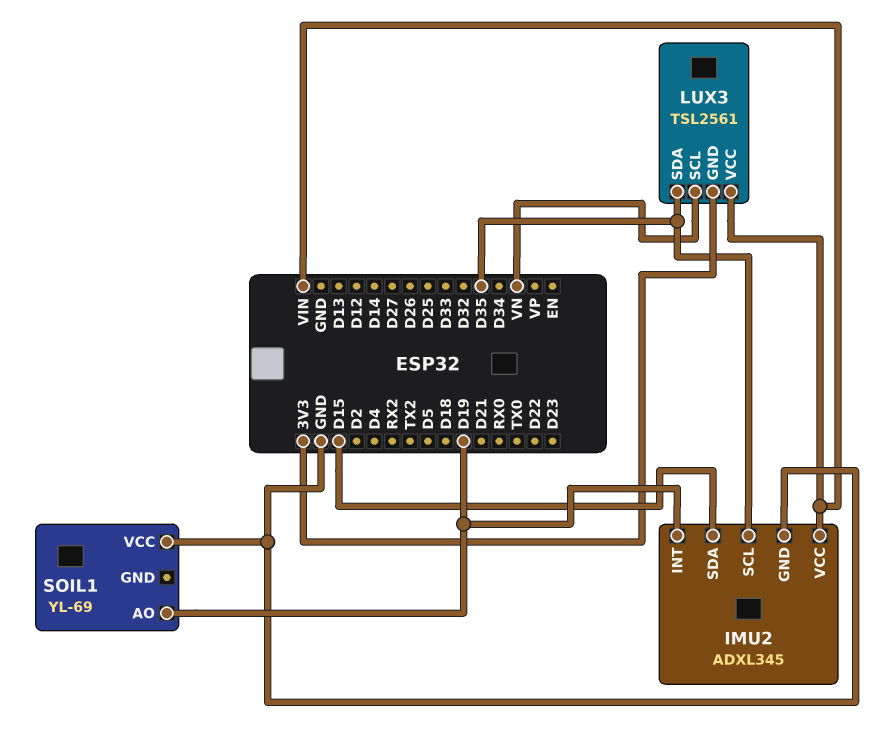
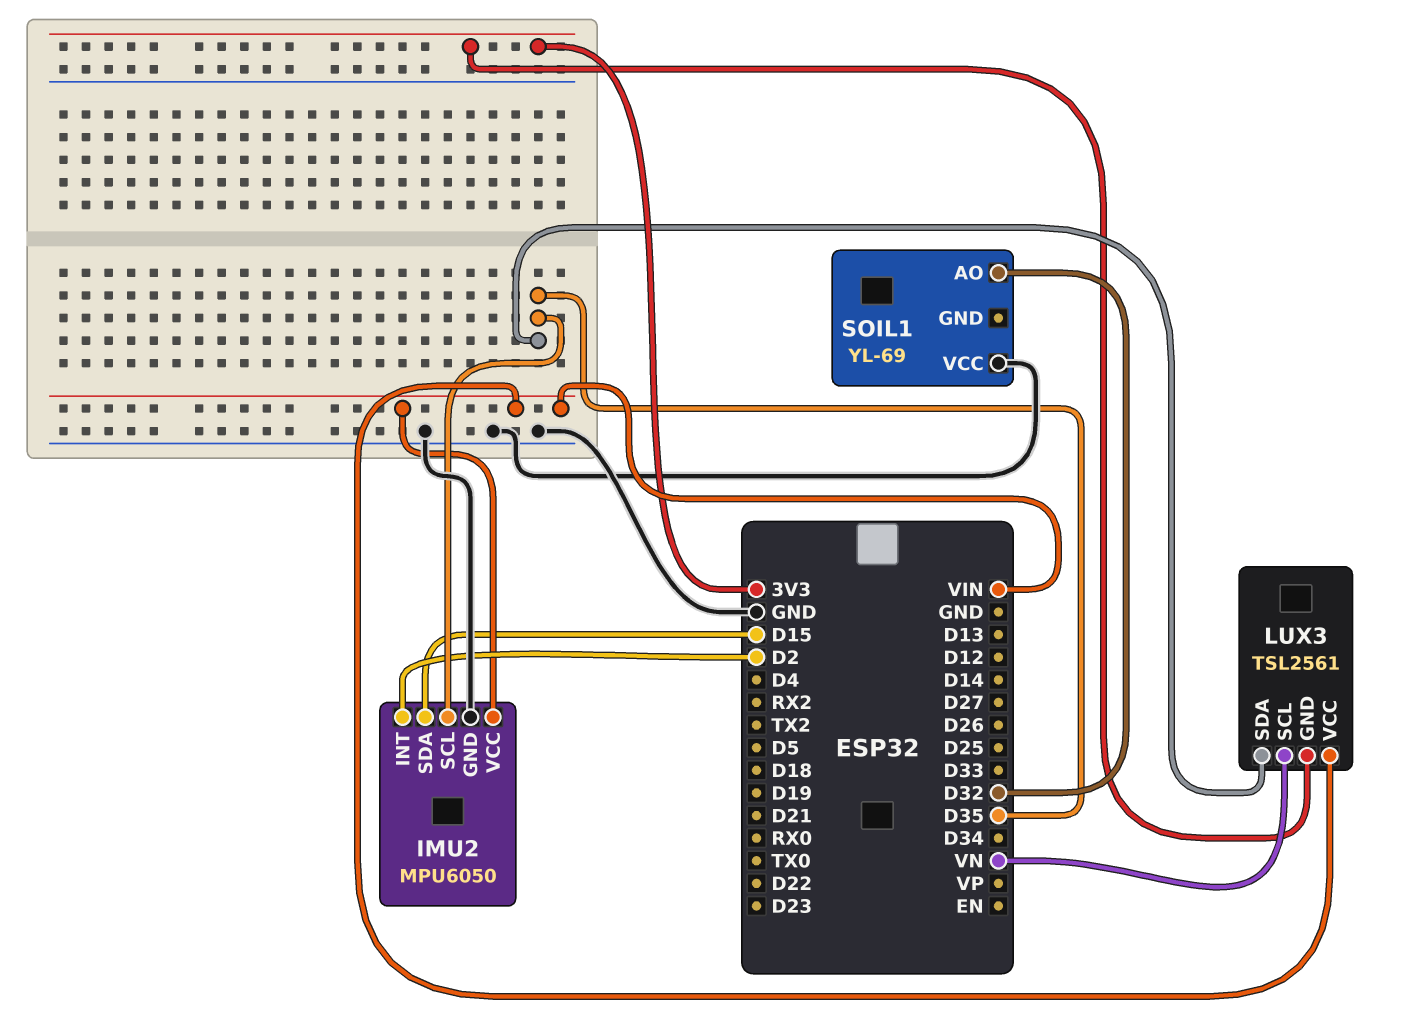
IMU2: ADXL345 -> MPU6050
IMU2 pin INT: D19 -> D2
SOIL1 pin AO: D19 -> D32

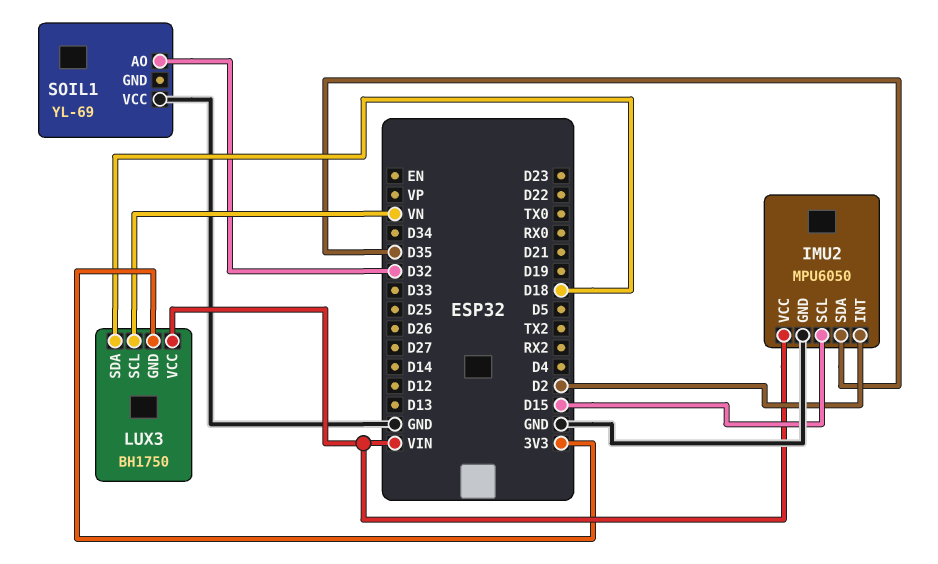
IMU2 pin SCL: D35 -> D15
IMU2 pin SDA: D15 -> D35
LUX3: TSL2561 -> BH1750
LUX3 pin SDA: D35 -> D18

